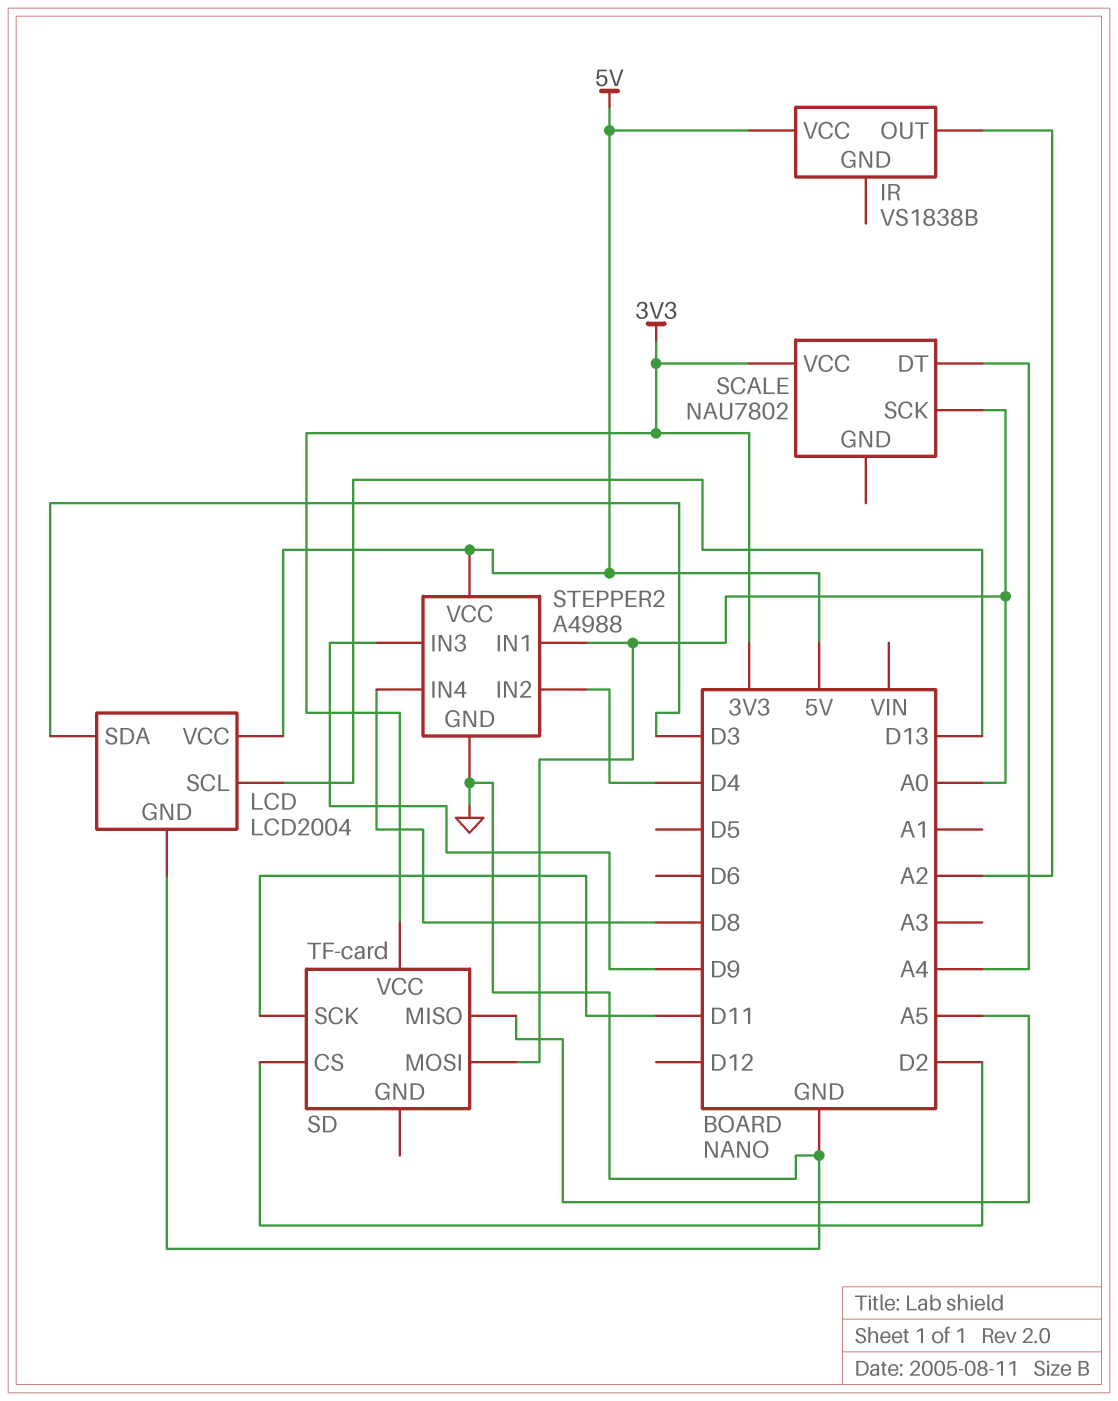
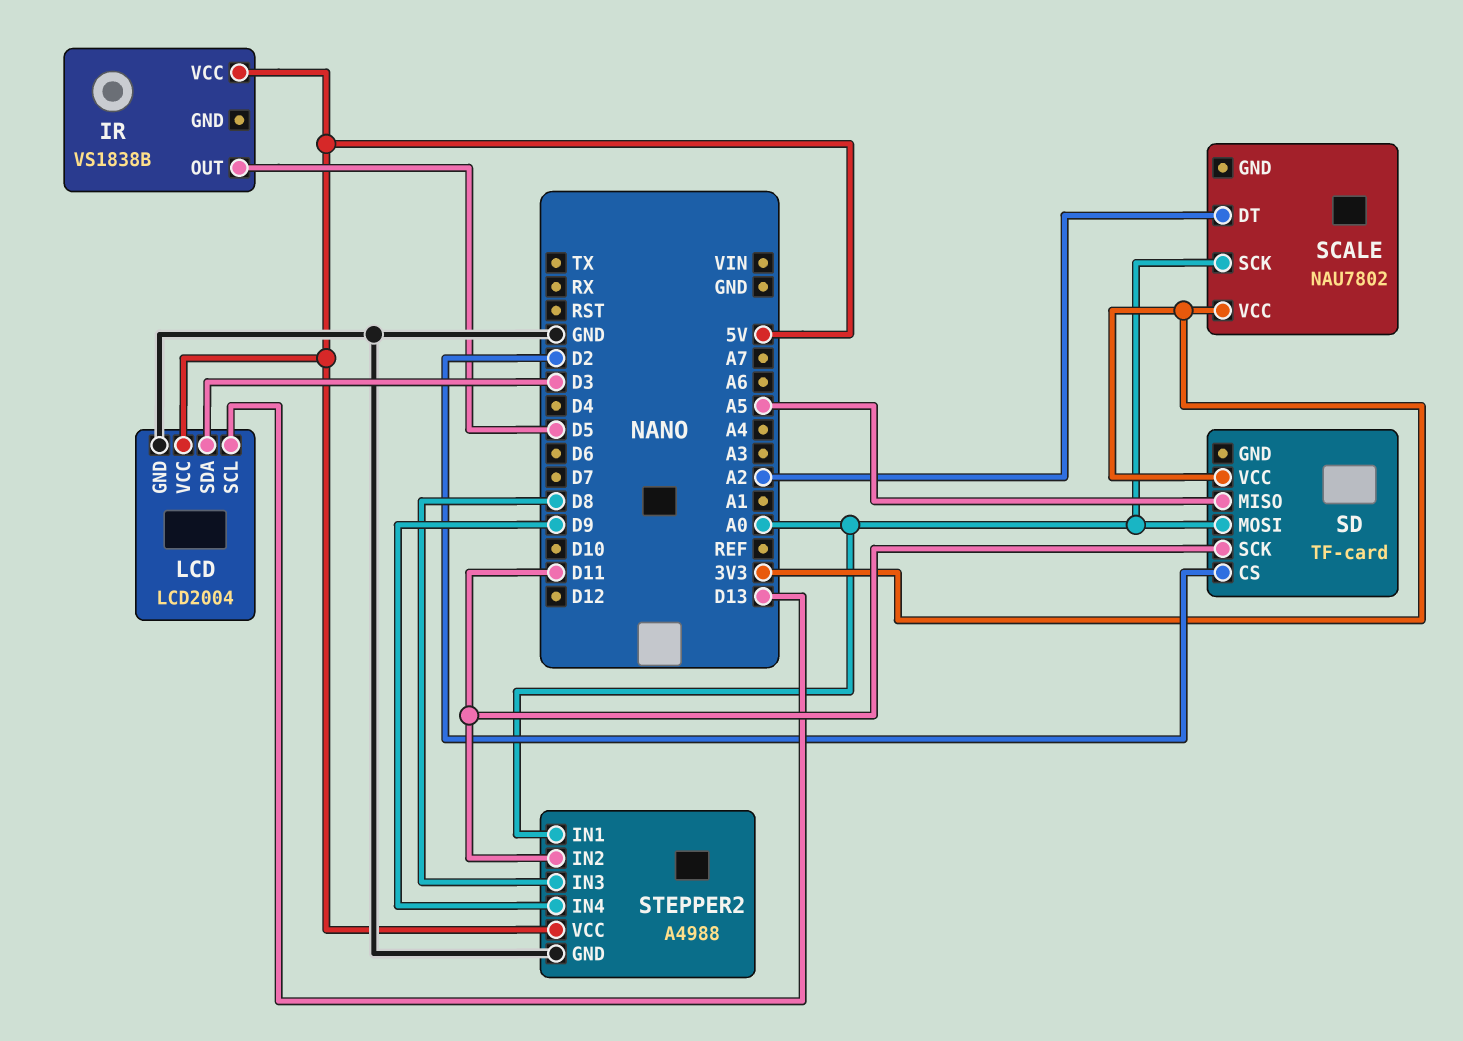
IR pin OUT: A2 -> D5
SCALE pin DT: A4 -> A2
STEPPER2 pin IN2: D4 -> D11
STEPPER2 pin IN3: D9 -> D8
STEPPER2 pin IN4: D8 -> D9

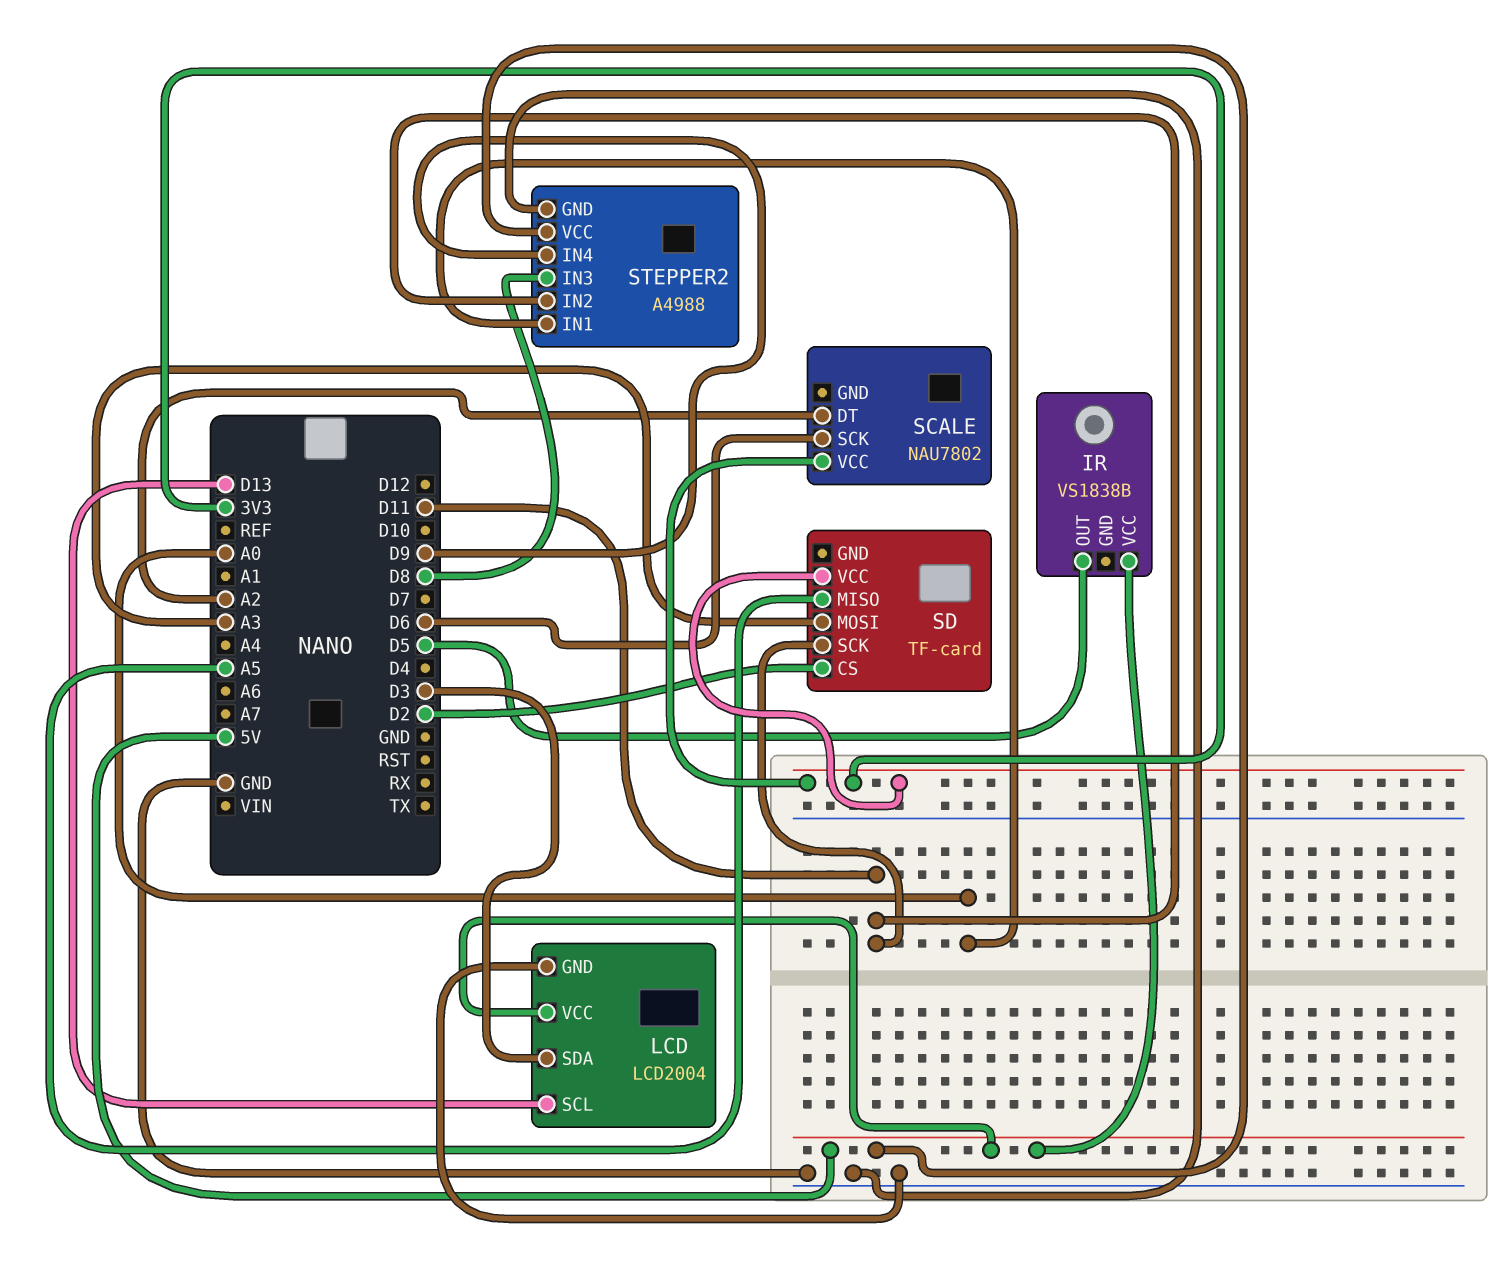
SCALE pin SCK: A0 -> D6
SD pin MOSI: A0 -> A3

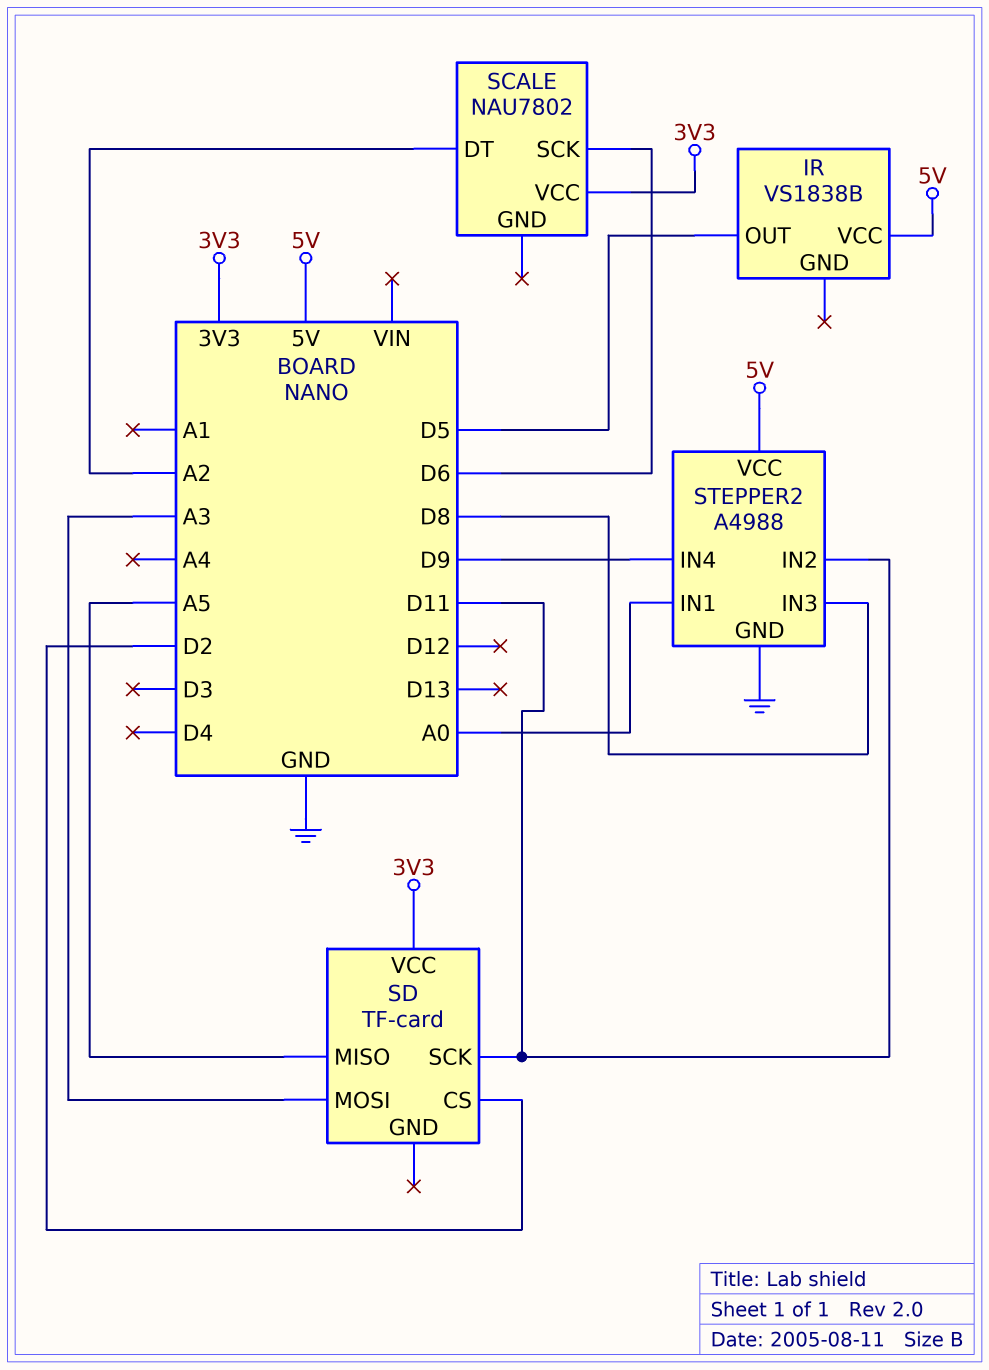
LCD: LCD2004 -> none
LCD pin GND: GND -> none
LCD pin SCL: D13 -> none
LCD pin SDA: D3 -> none
LCD pin VCC: 5V -> none

